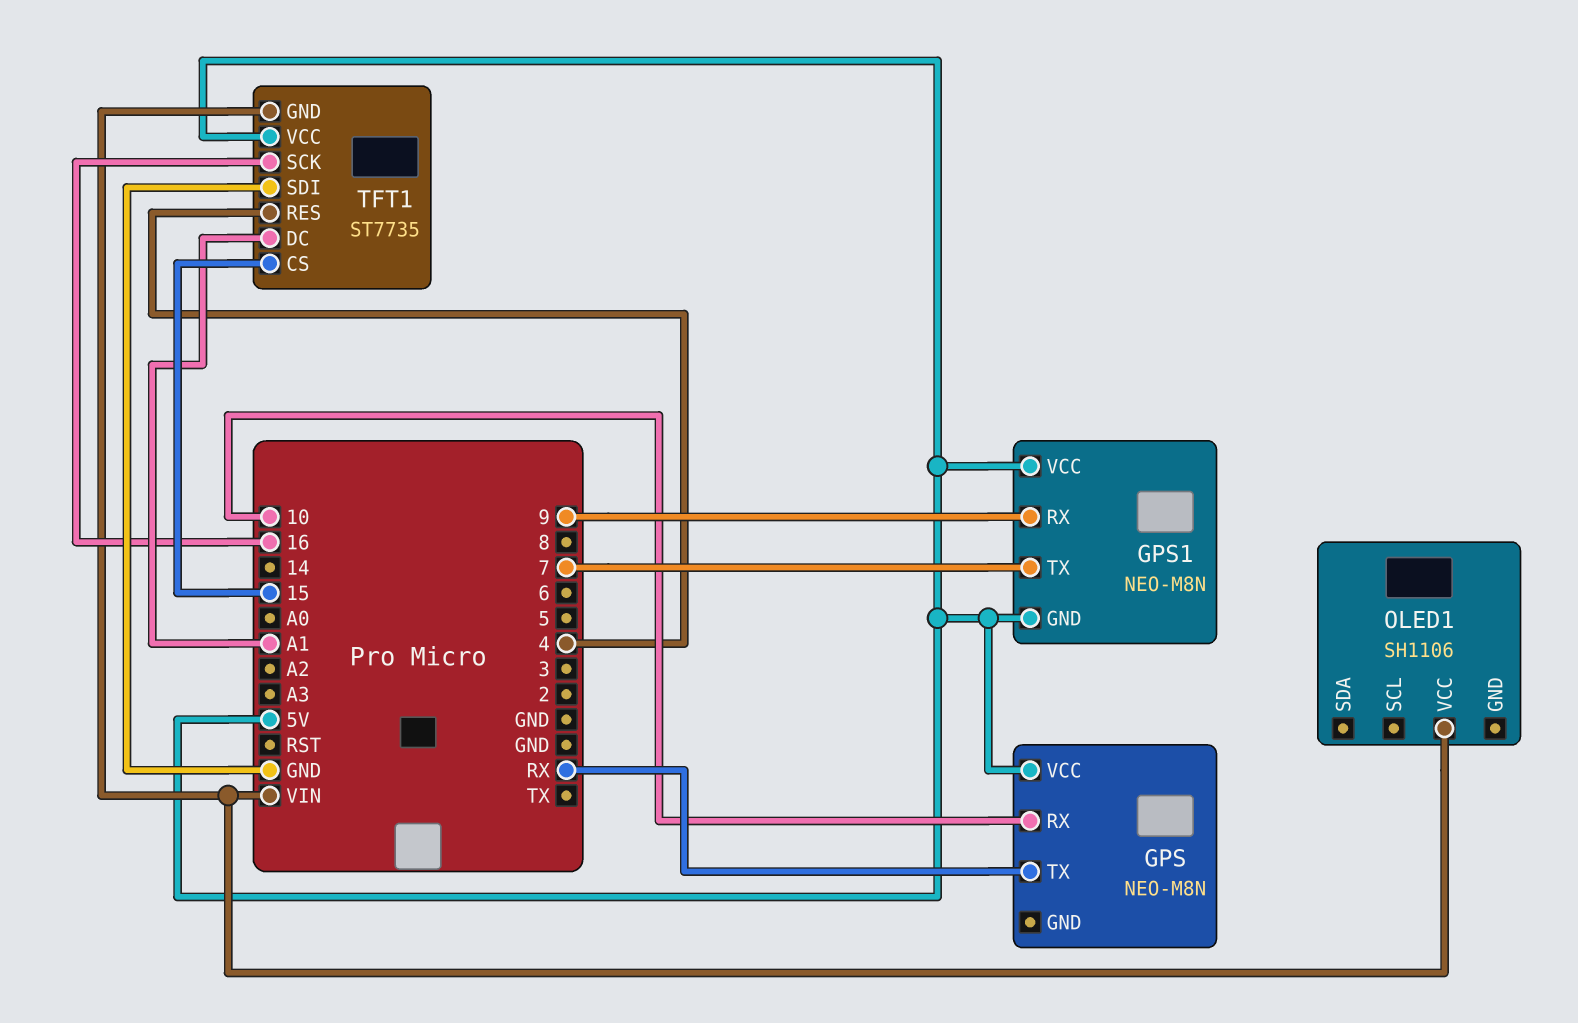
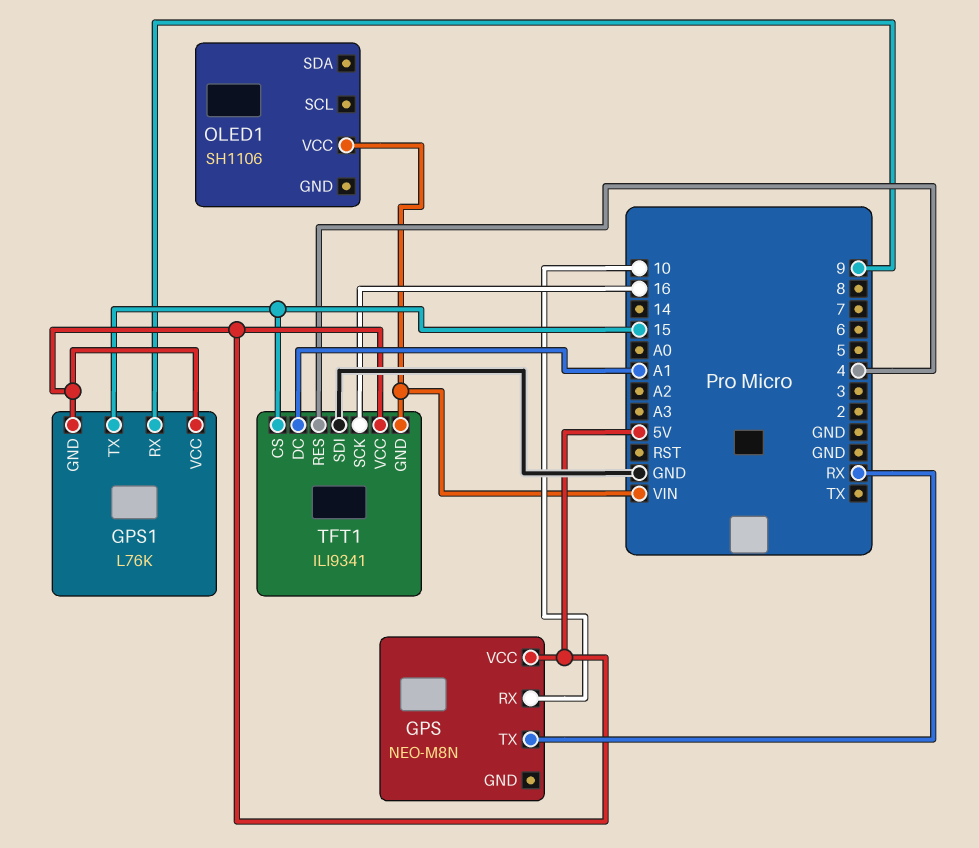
GPS1: NEO-M8N -> L76K
GPS1 pin TX: 7 -> 15
TFT1: ST7735 -> ILI9341

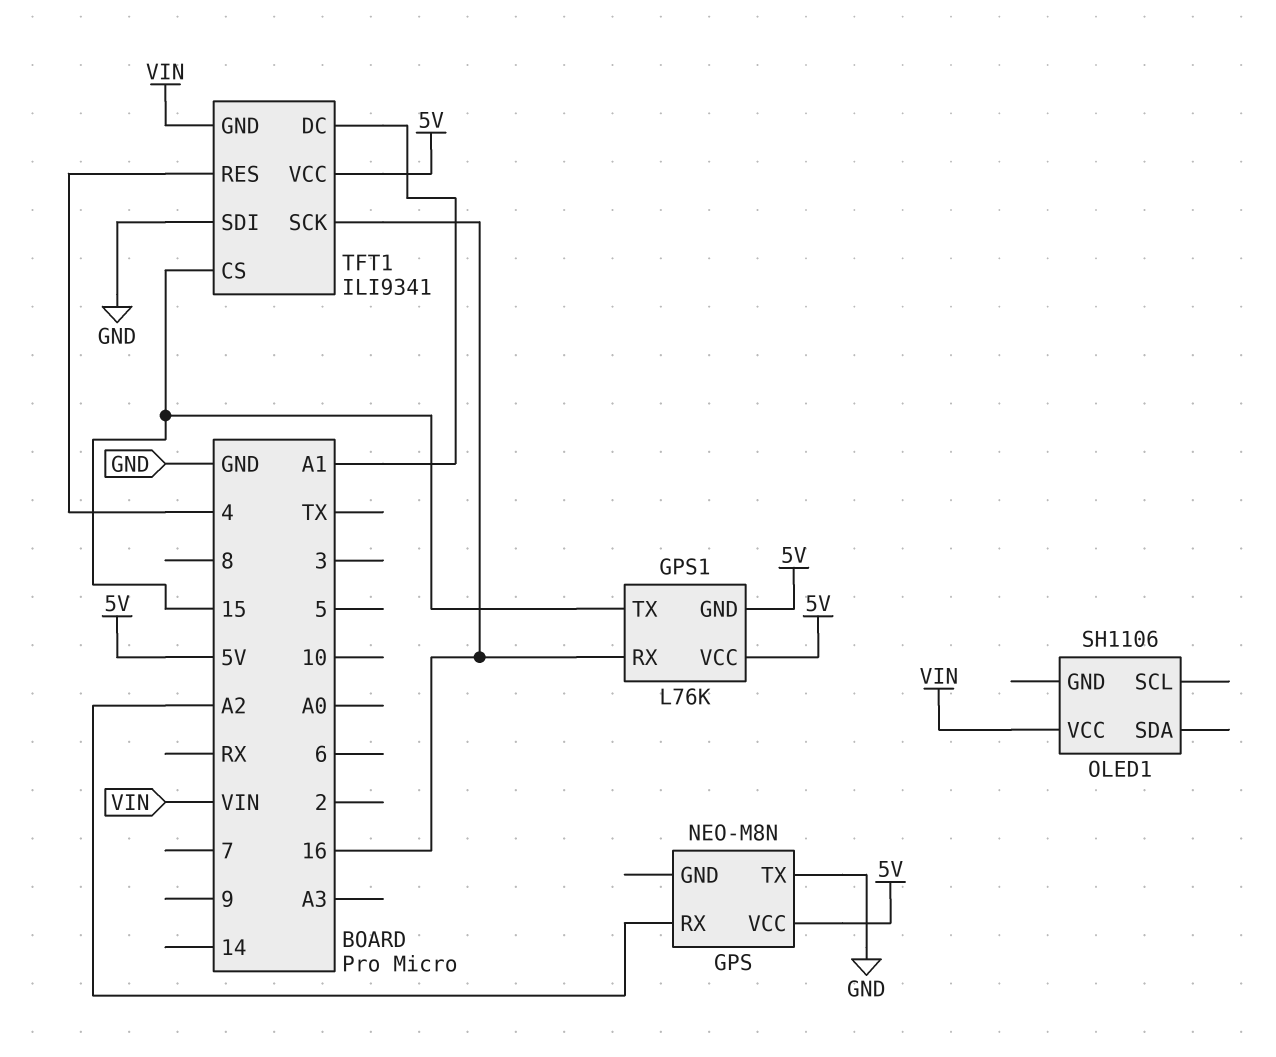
GPS pin RX: 10 -> A2
GPS pin TX: RX -> GND
GPS1 pin RX: 9 -> 16

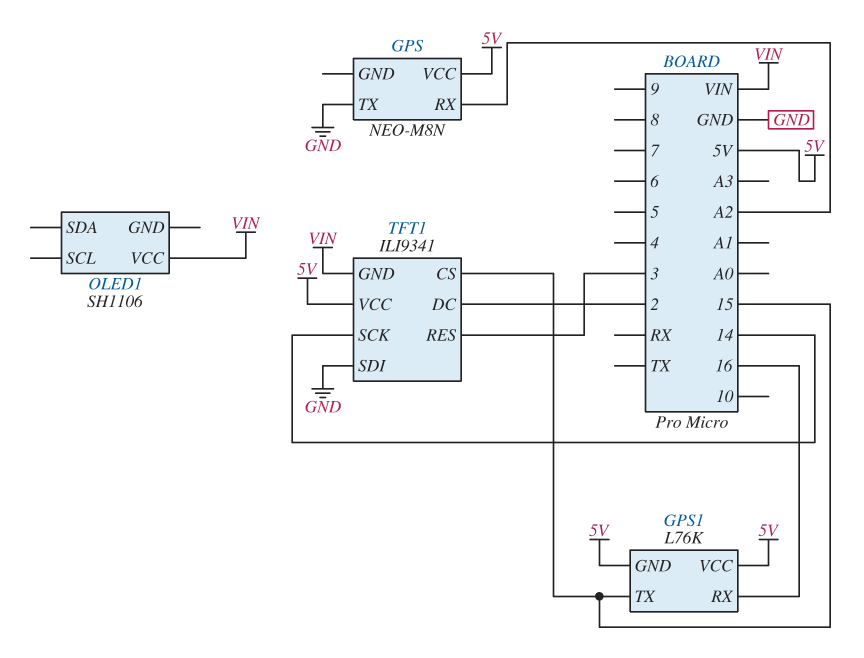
TFT1 pin DC: A1 -> 2
TFT1 pin RES: 4 -> 3
TFT1 pin SCK: 16 -> 14

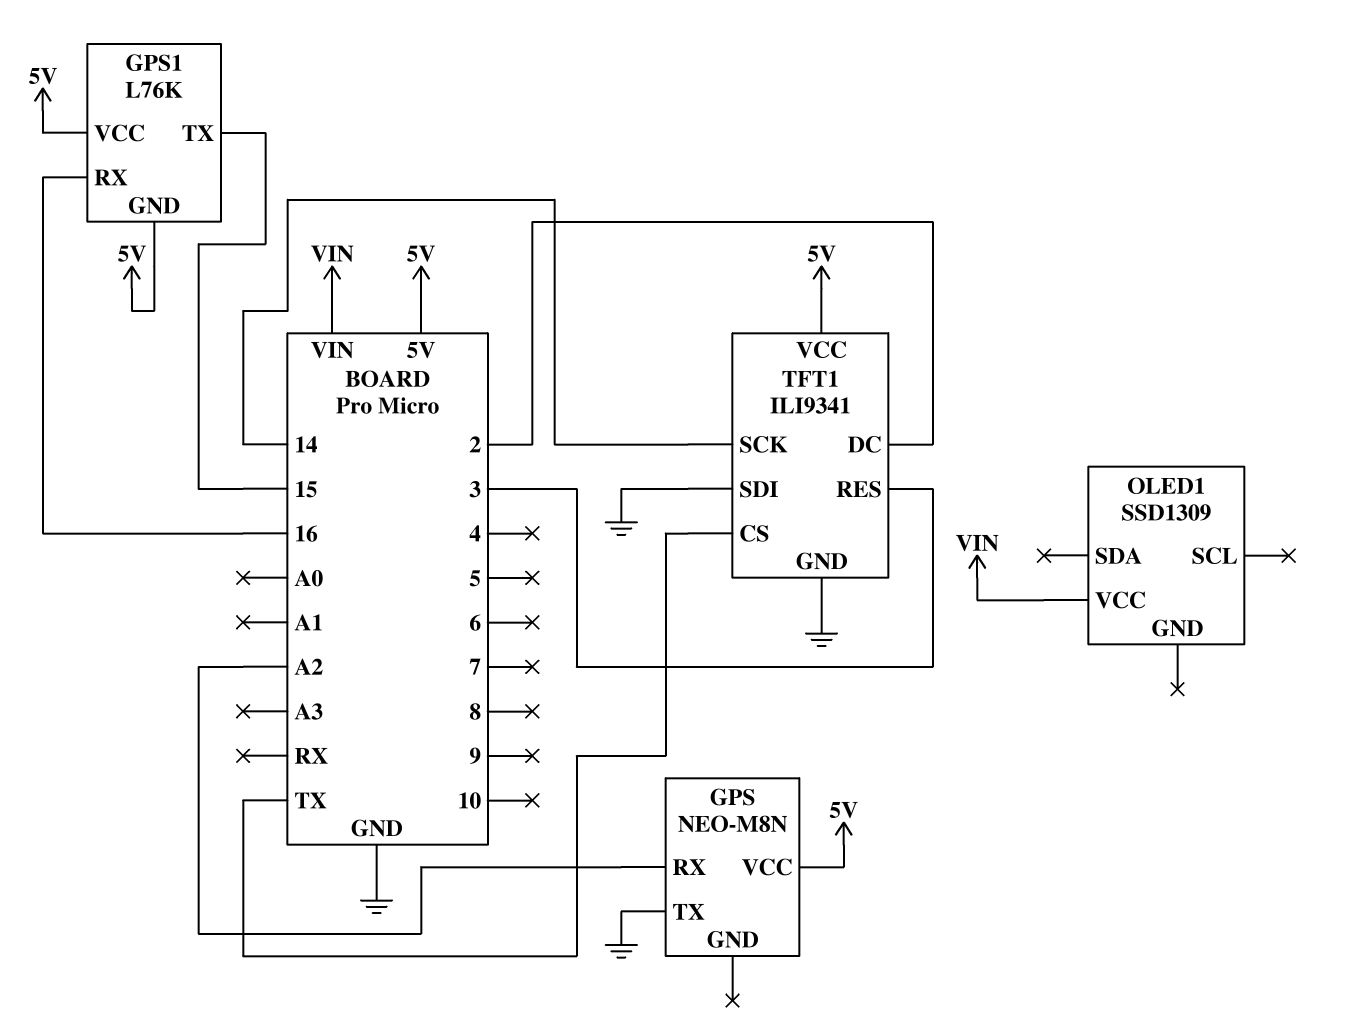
OLED1: SH1106 -> SSD1309
TFT1 pin CS: 15 -> TX
TFT1 pin GND: VIN -> GND

